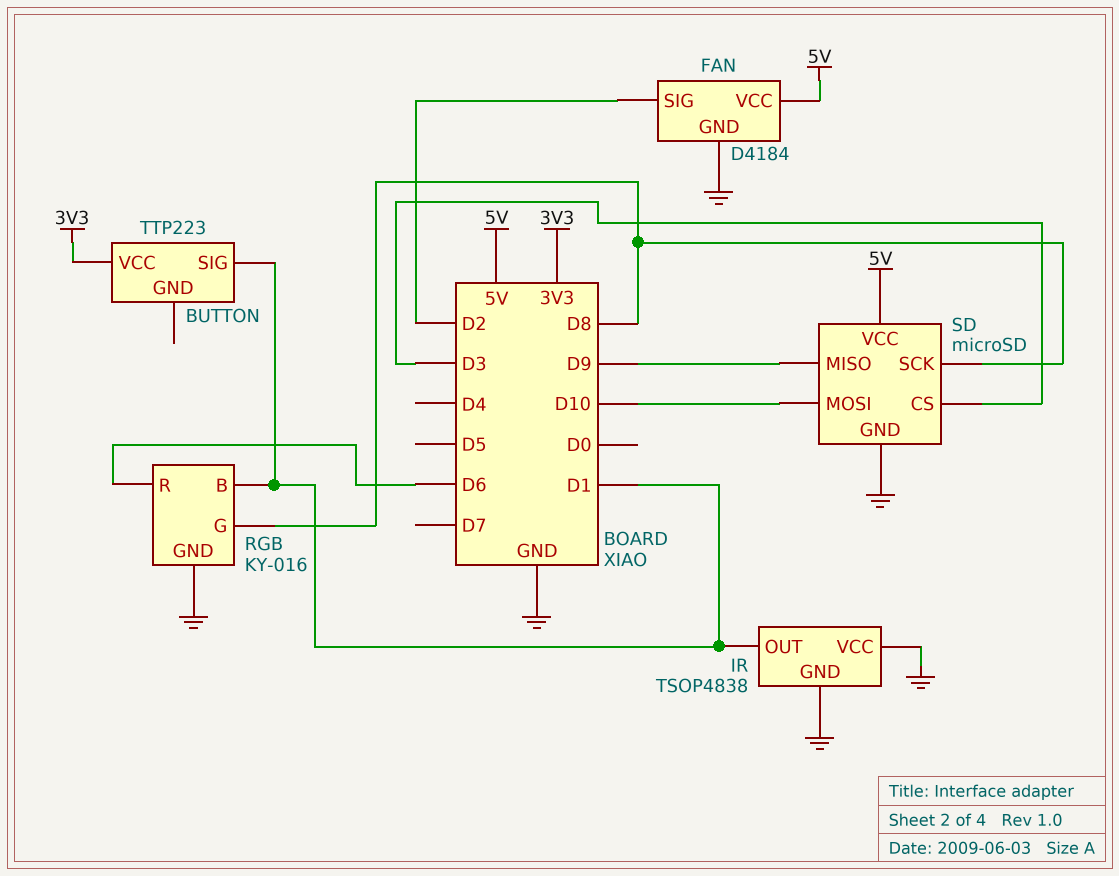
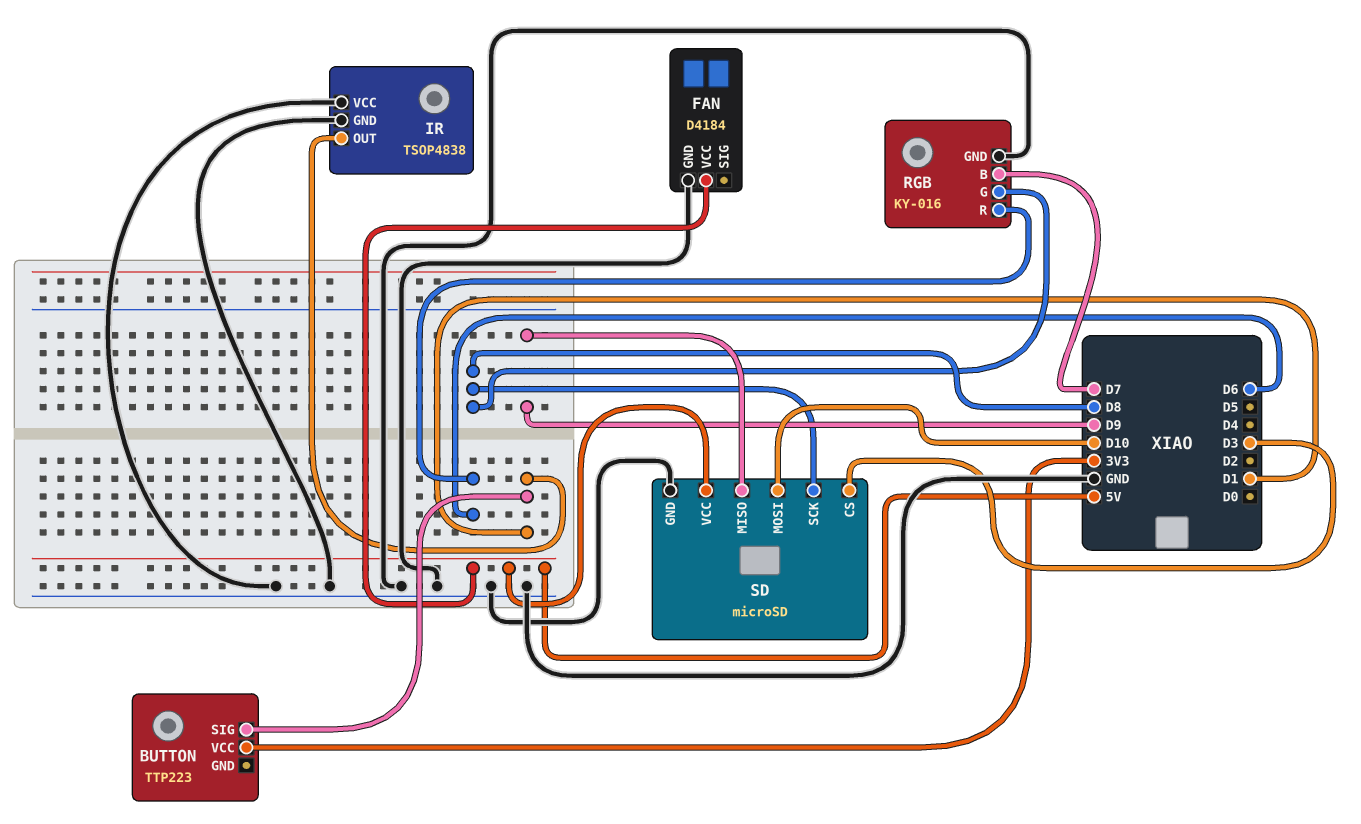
FAN pin SIG: D2 -> none
RGB pin B: D1 -> D7

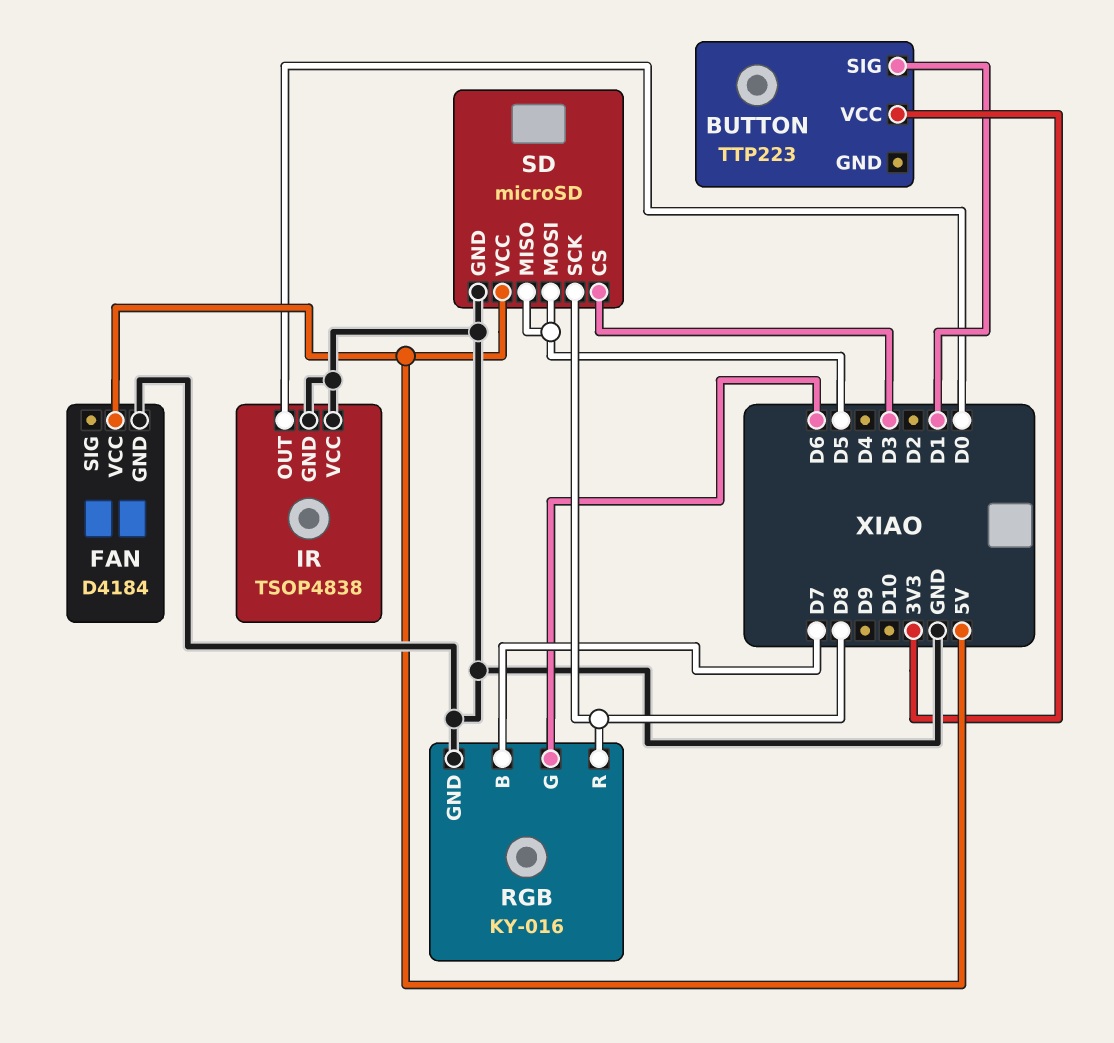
IR pin OUT: D1 -> D0
RGB pin G: D8 -> D6
RGB pin R: D6 -> D8
SD pin MISO: D9 -> D5
SD pin MOSI: D10 -> D5

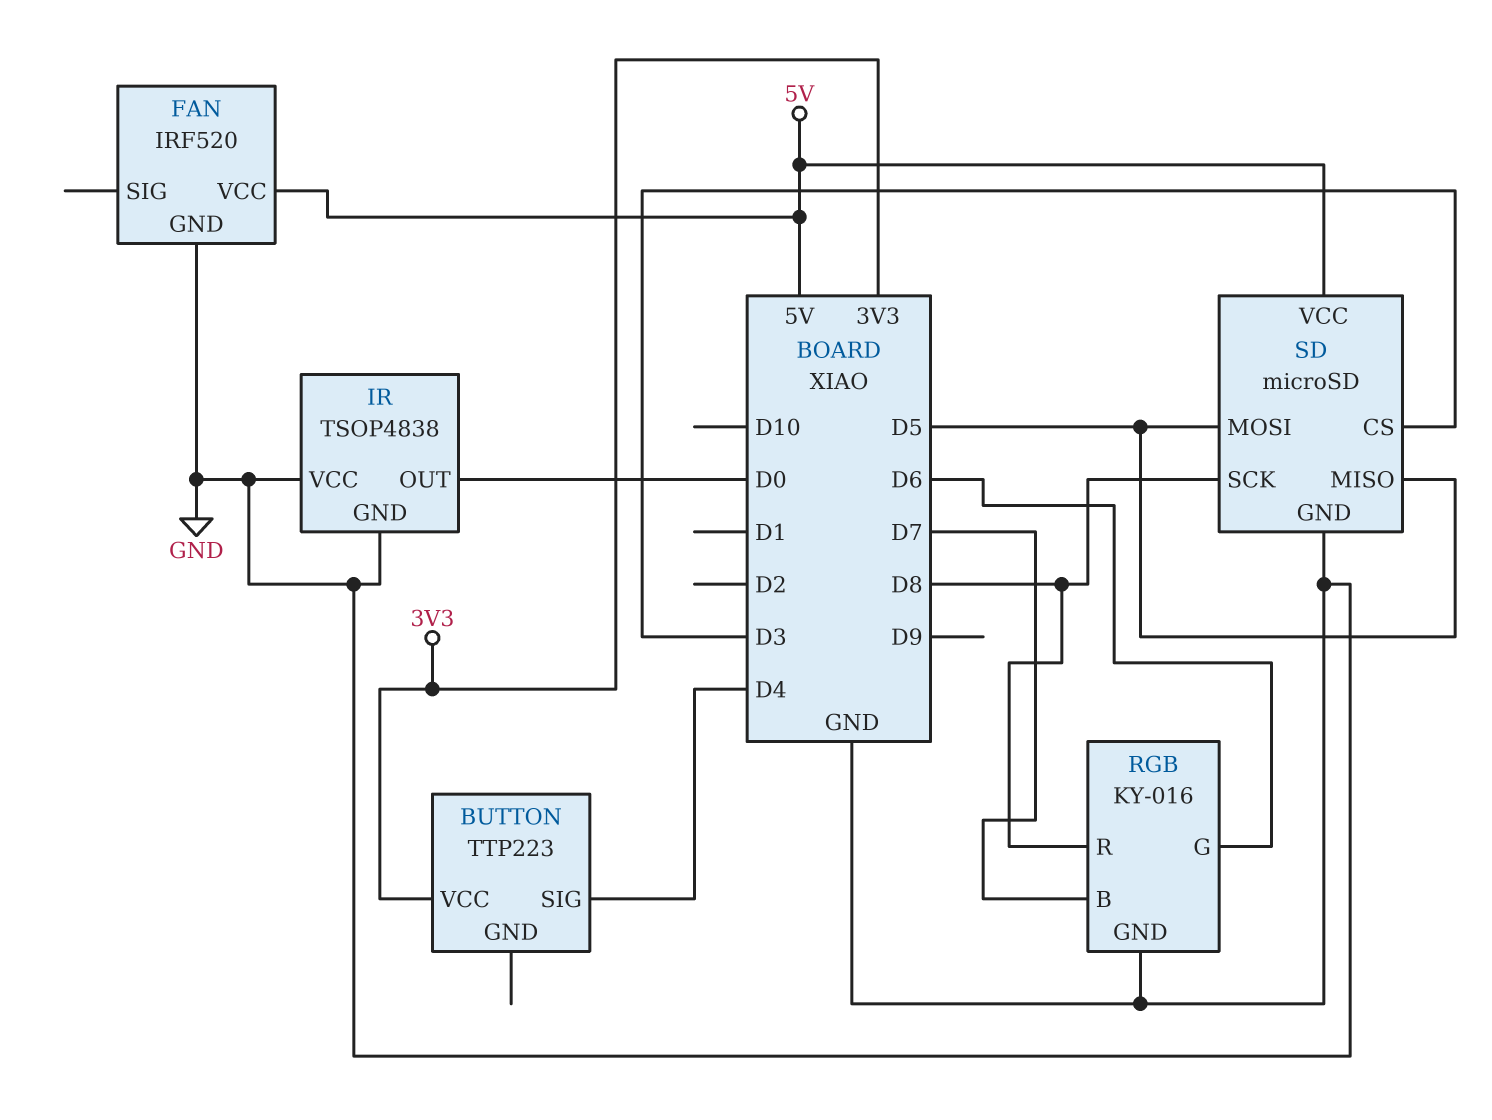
BUTTON pin SIG: D1 -> D4
FAN: D4184 -> IRF520

